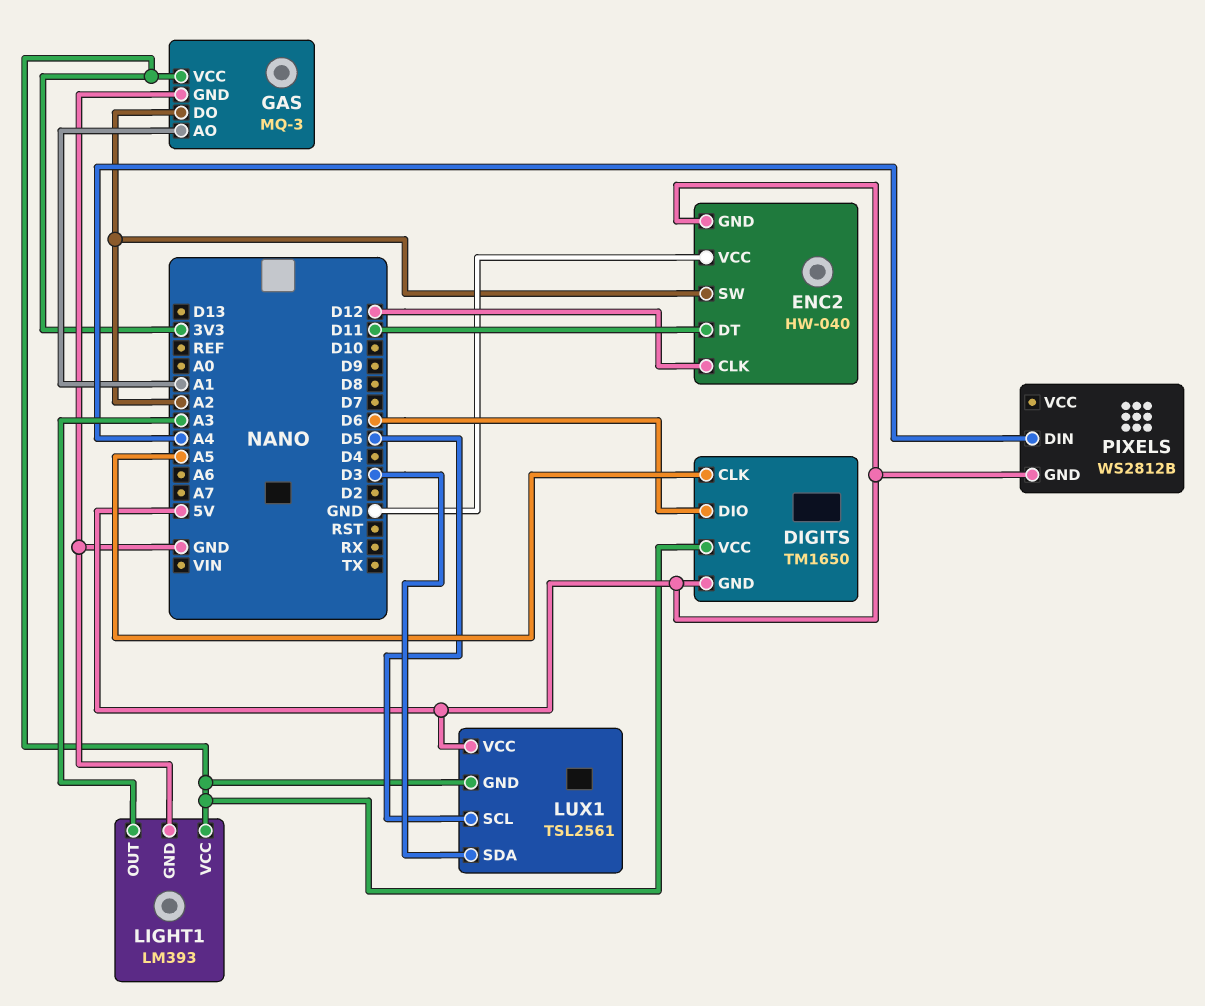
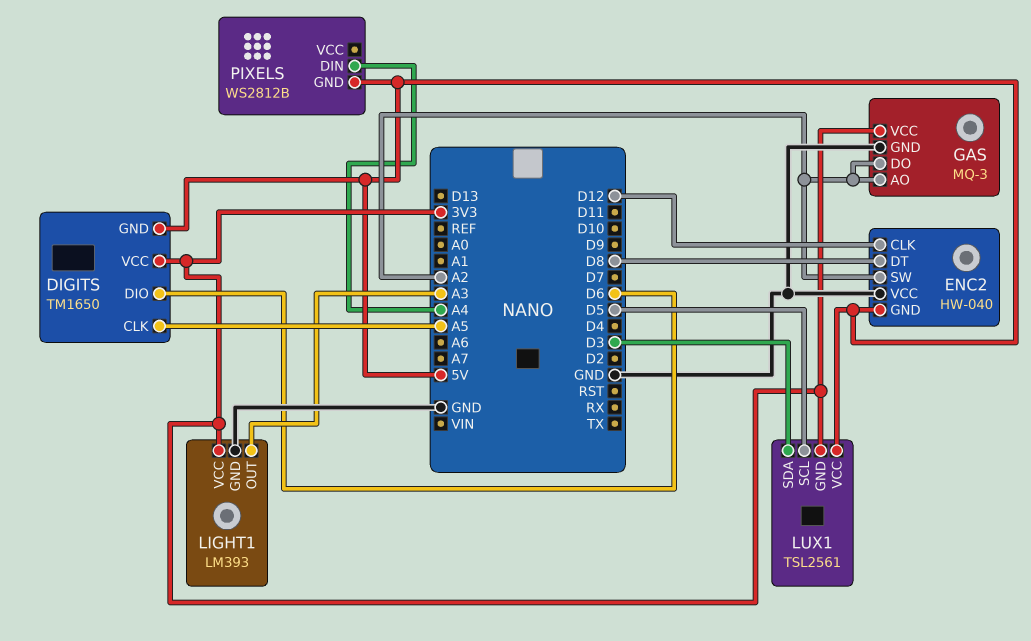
ENC2 pin DT: D11 -> D8
GAS pin AO: A1 -> A2

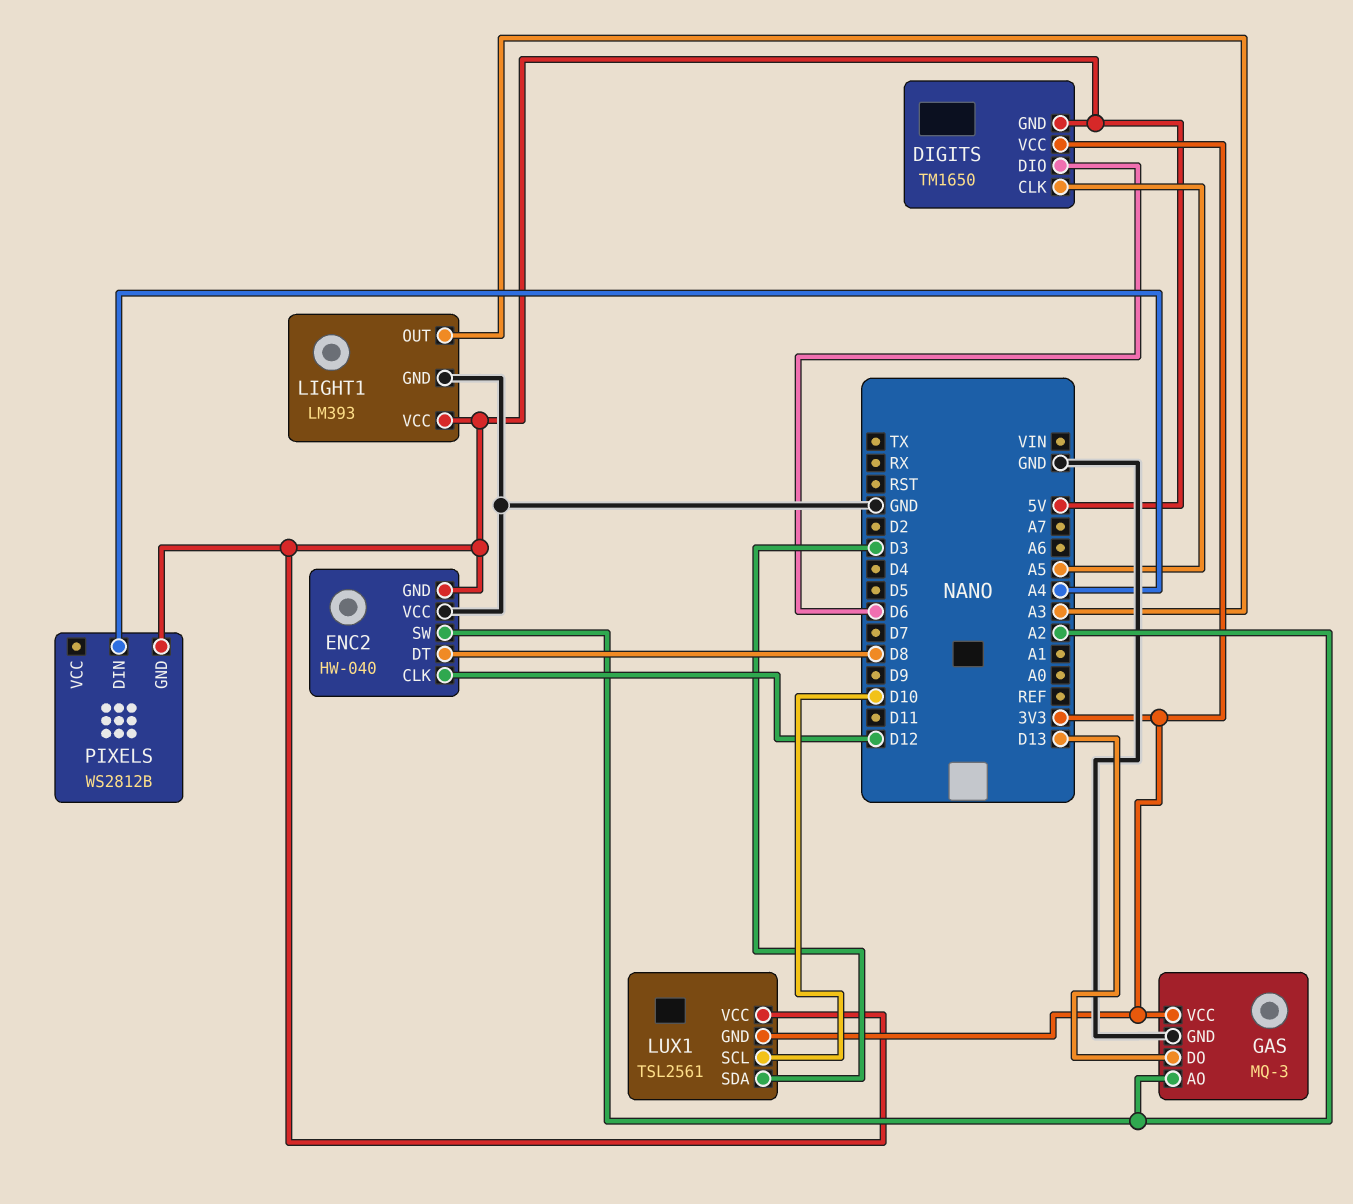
GAS pin DO: A2 -> D13
LIGHT1 pin VCC: 3V3 -> 5V
LUX1 pin SCL: D5 -> D10

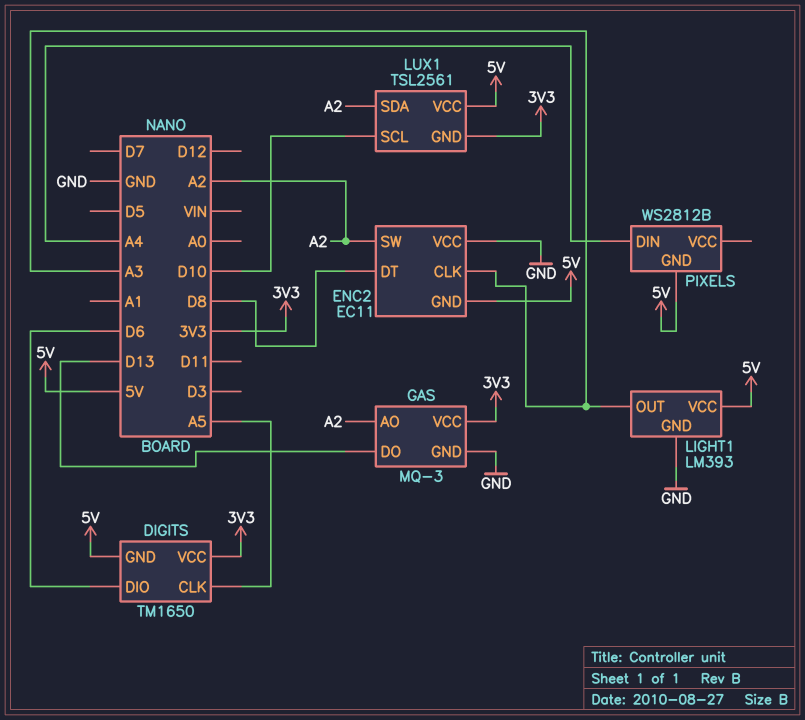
ENC2: HW-040 -> EC11
ENC2 pin CLK: D12 -> A3
LUX1 pin SDA: D3 -> A2

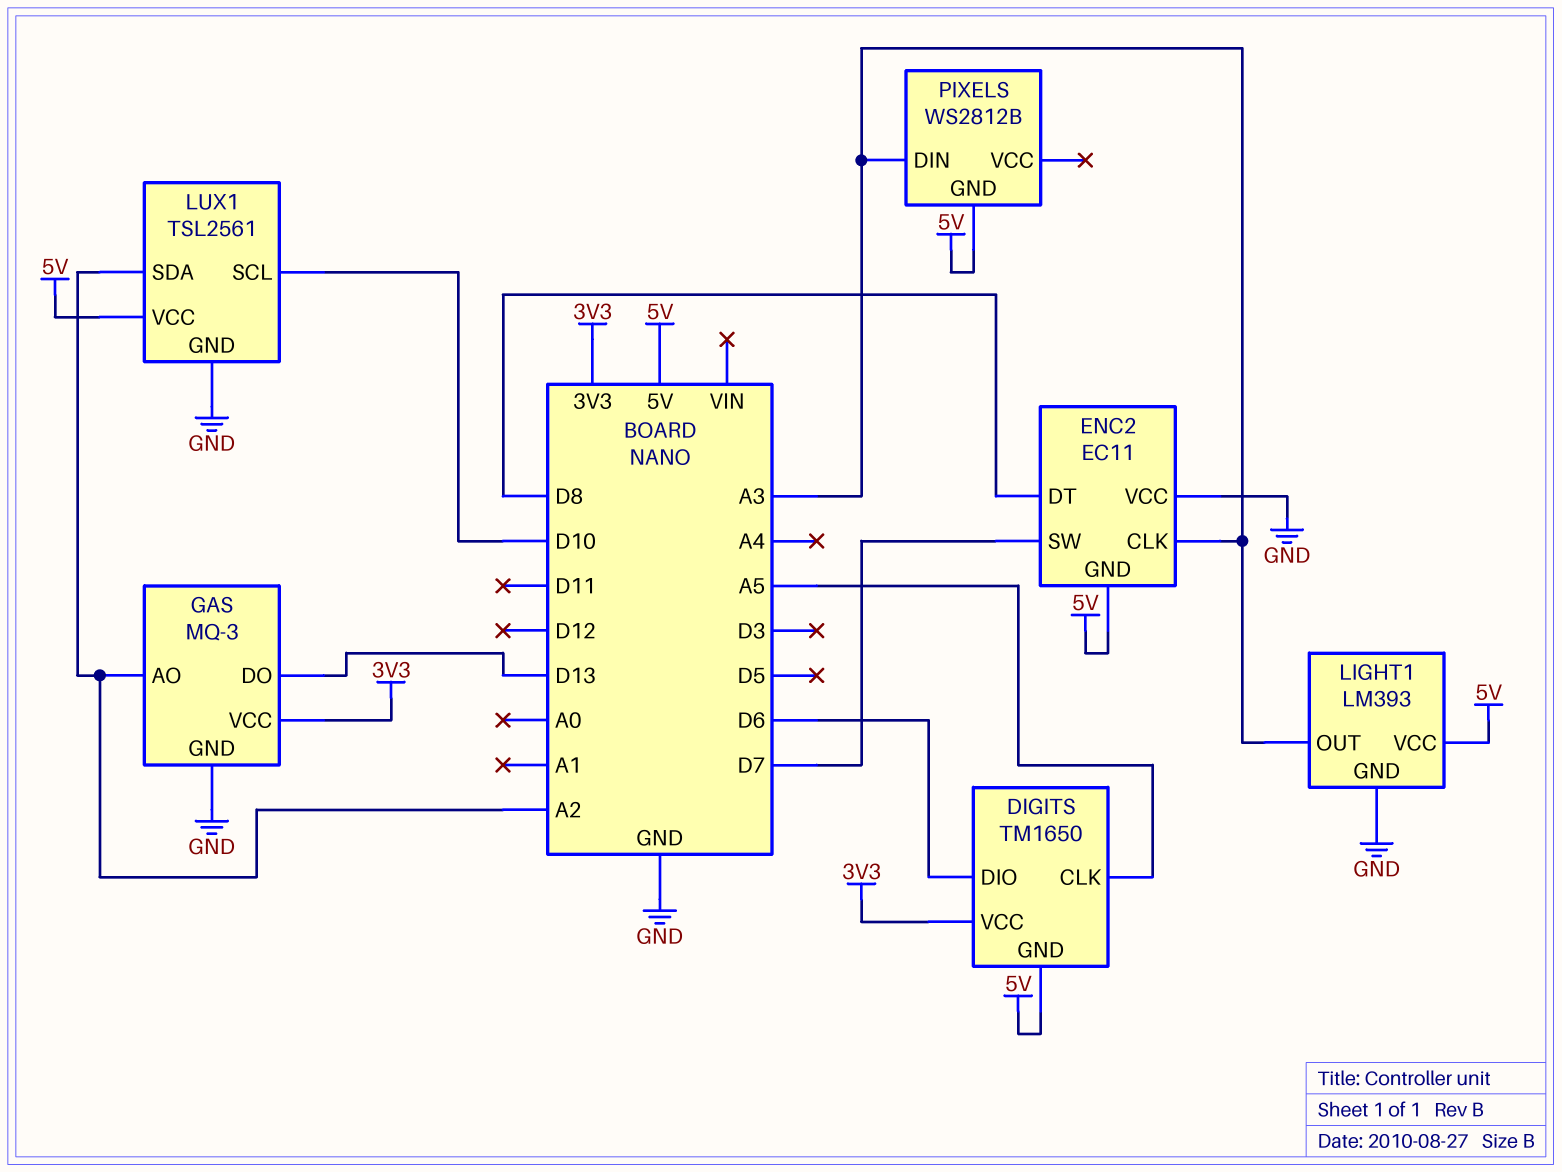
ENC2 pin SW: A2 -> D7
LUX1 pin GND: 3V3 -> GND
PIXELS pin DIN: A4 -> A3

